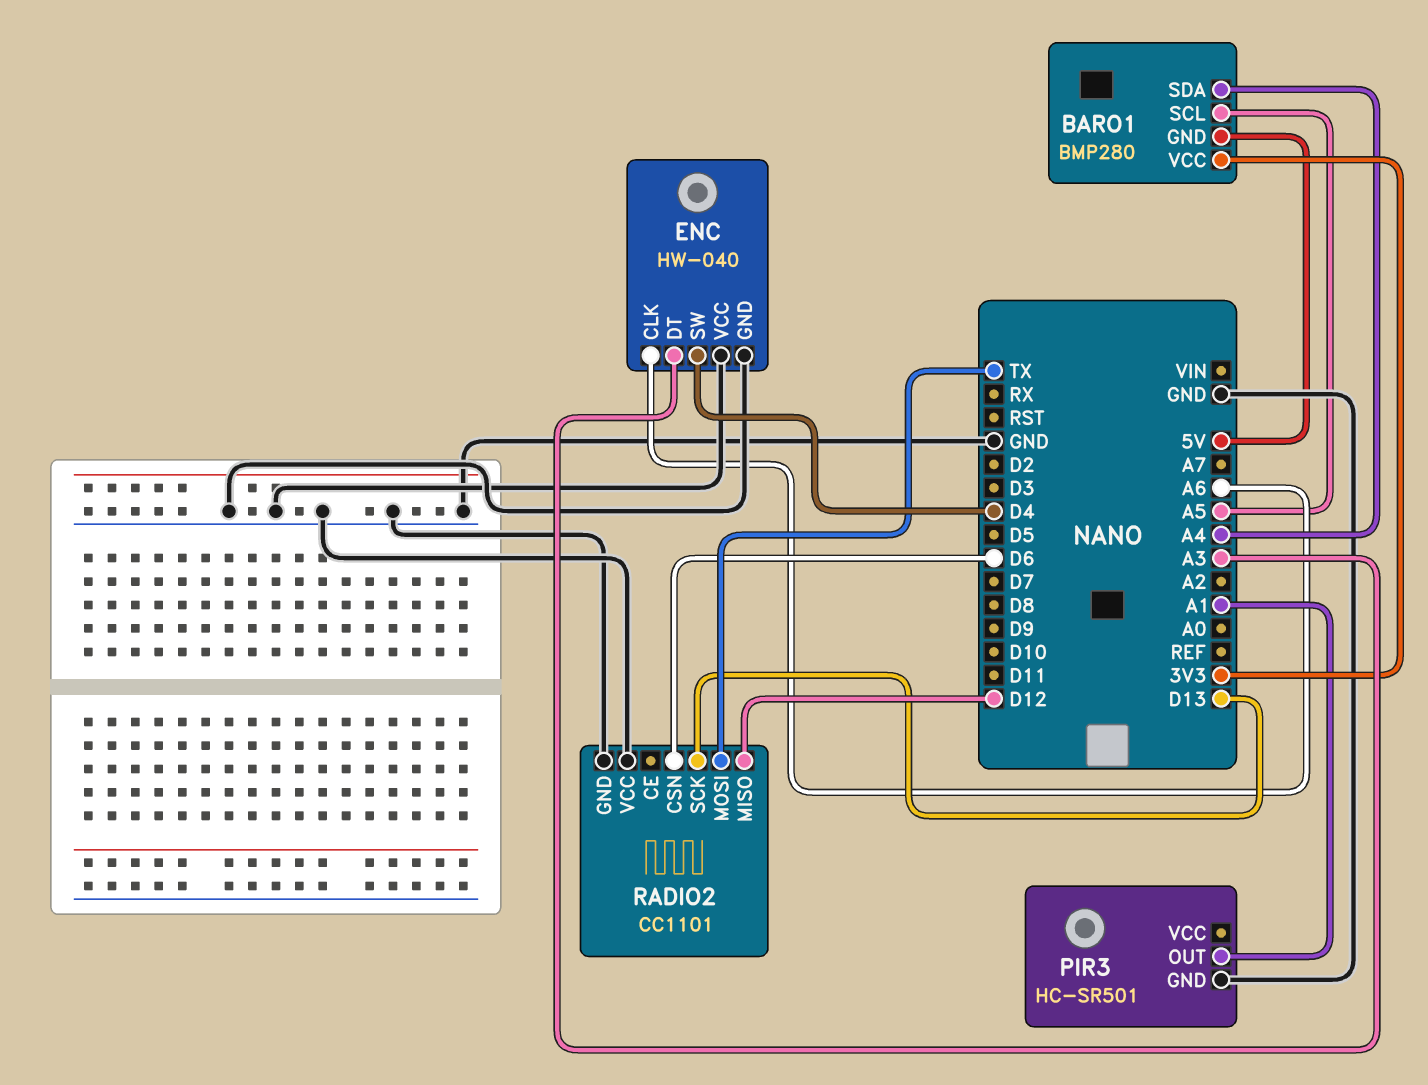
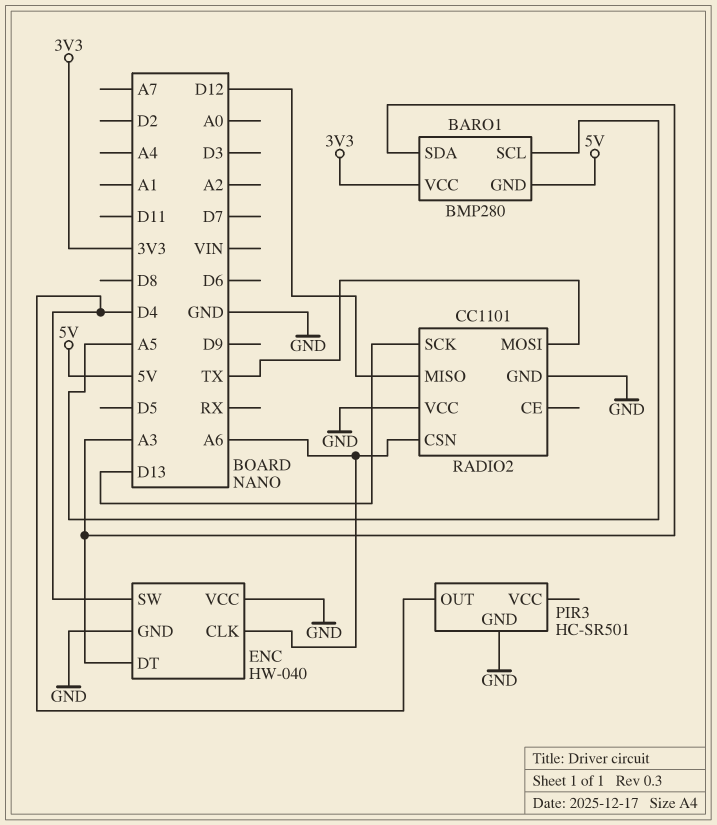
BARO1 pin SDA: A4 -> A3
PIR3 pin OUT: A1 -> D4
RADIO2 pin CSN: D6 -> A6

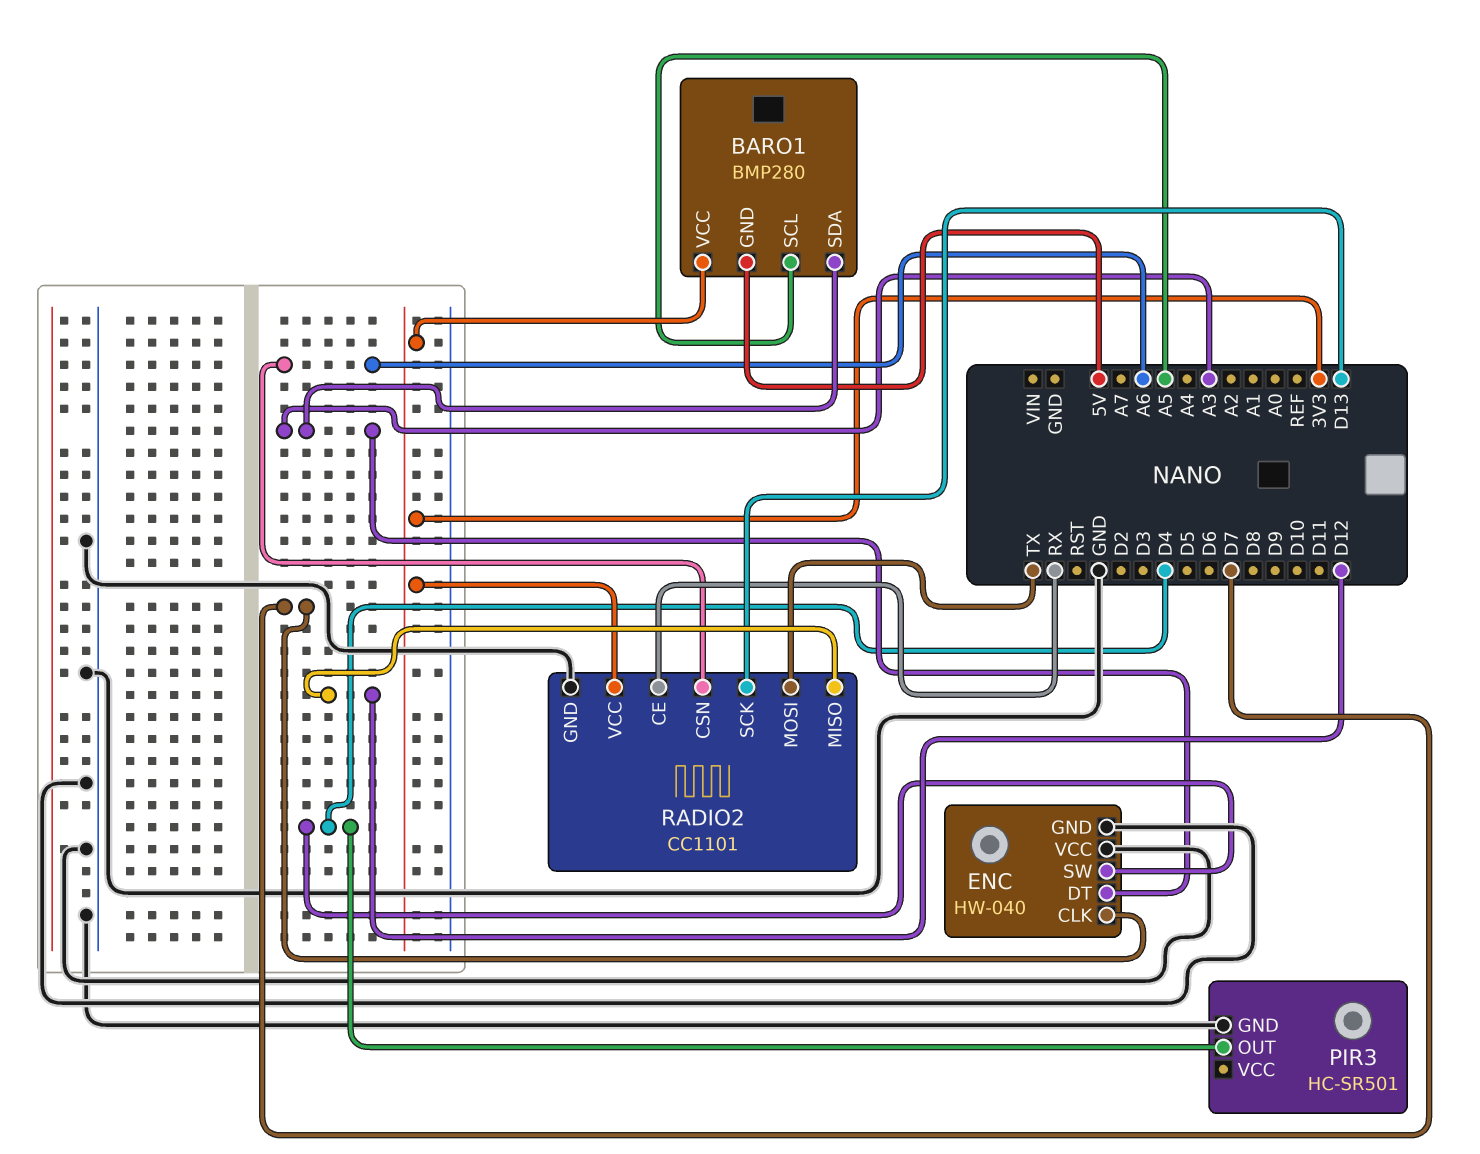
ENC pin CLK: A6 -> D7
RADIO2 pin CE: none -> RX
RADIO2 pin VCC: GND -> 3V3

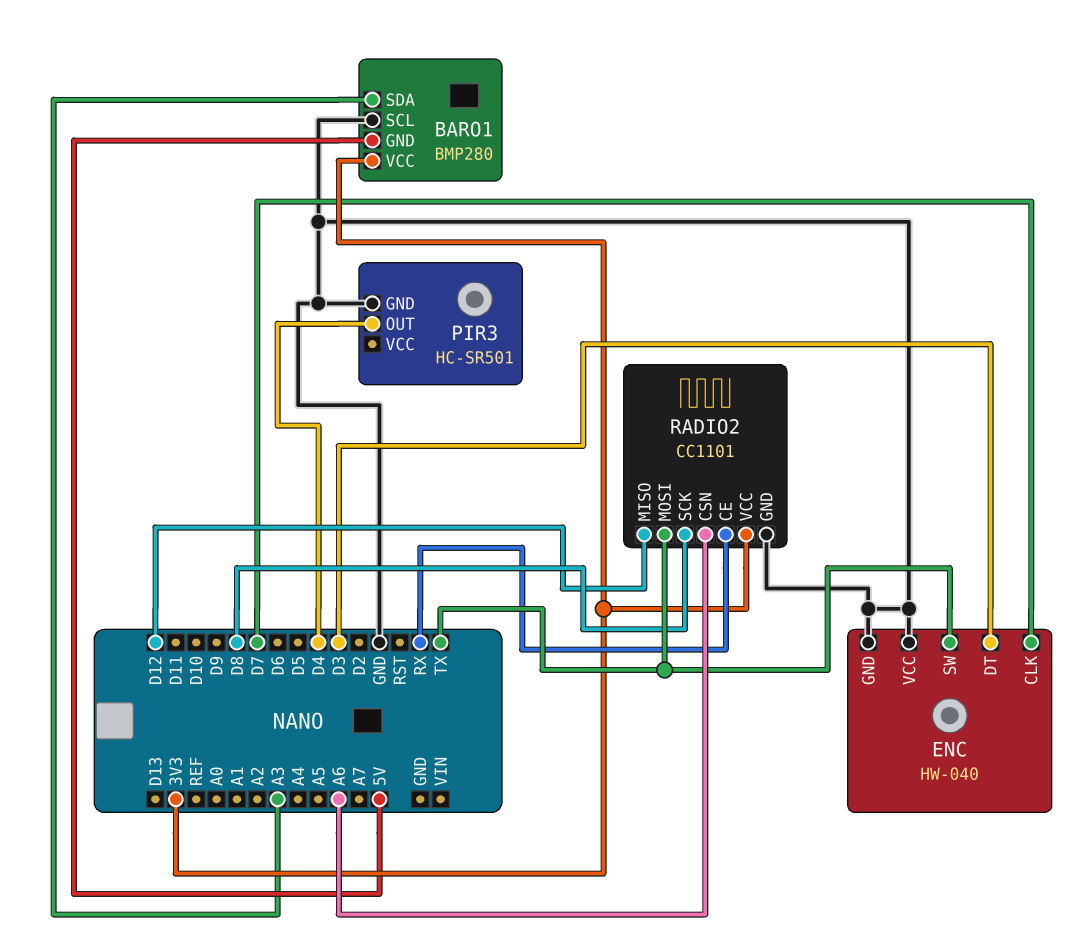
BARO1 pin SCL: A5 -> GND
ENC pin DT: A3 -> D3
ENC pin SW: D4 -> TX
RADIO2 pin SCK: D13 -> D8

